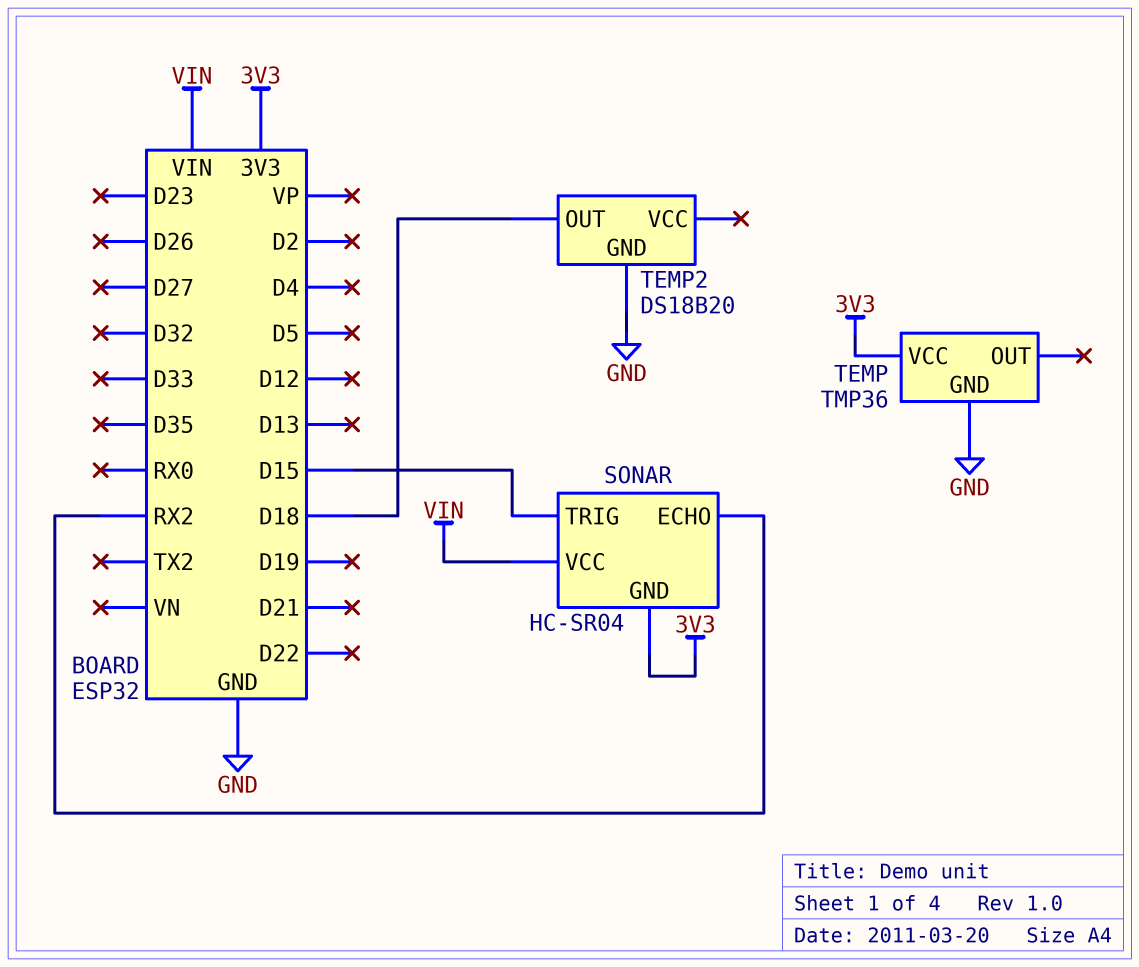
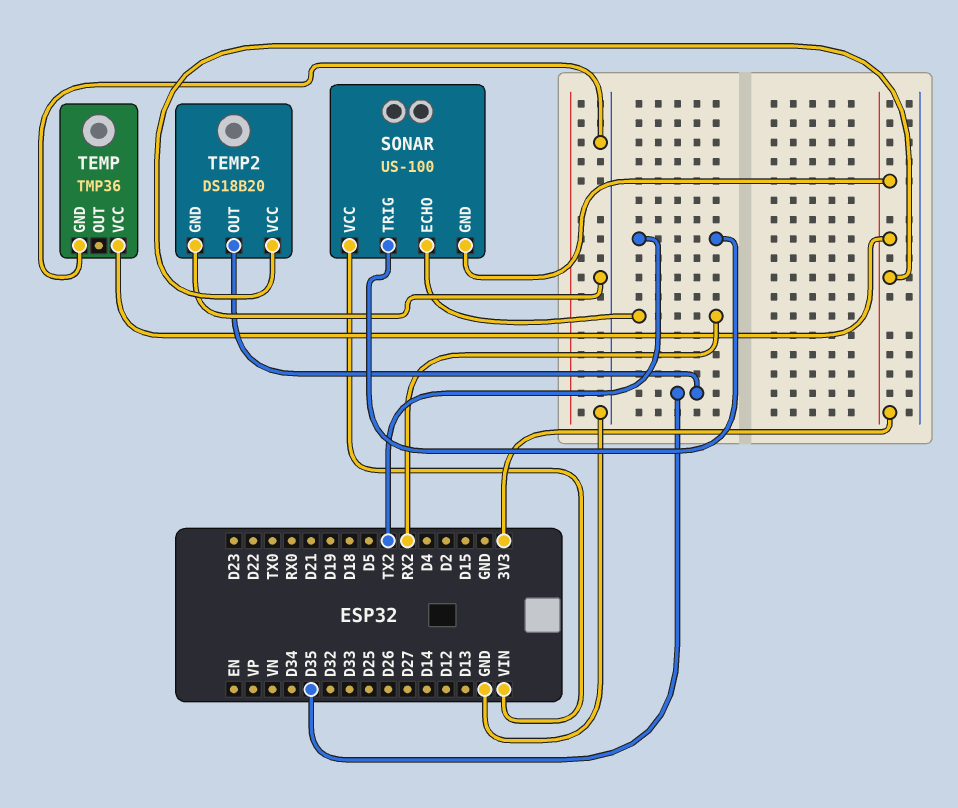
SONAR: HC-SR04 -> US-100
SONAR pin TRIG: D15 -> TX2
TEMP2 pin OUT: D18 -> D35
TEMP2 pin VCC: none -> 3V3

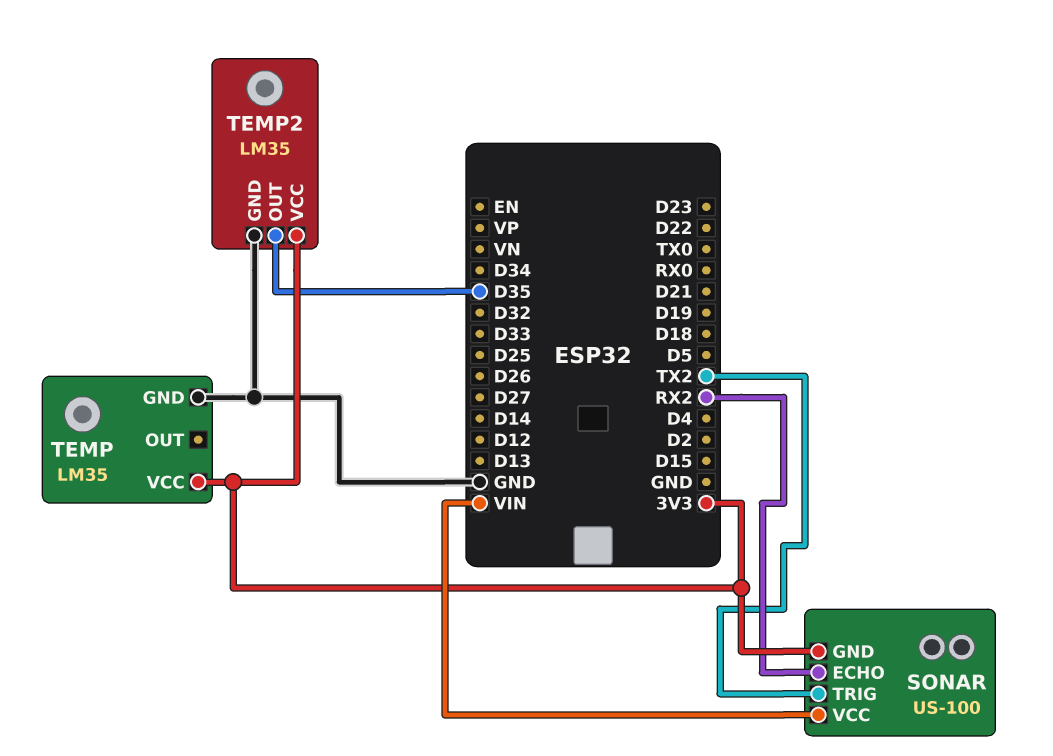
TEMP: TMP36 -> LM35
TEMP2: DS18B20 -> LM35

